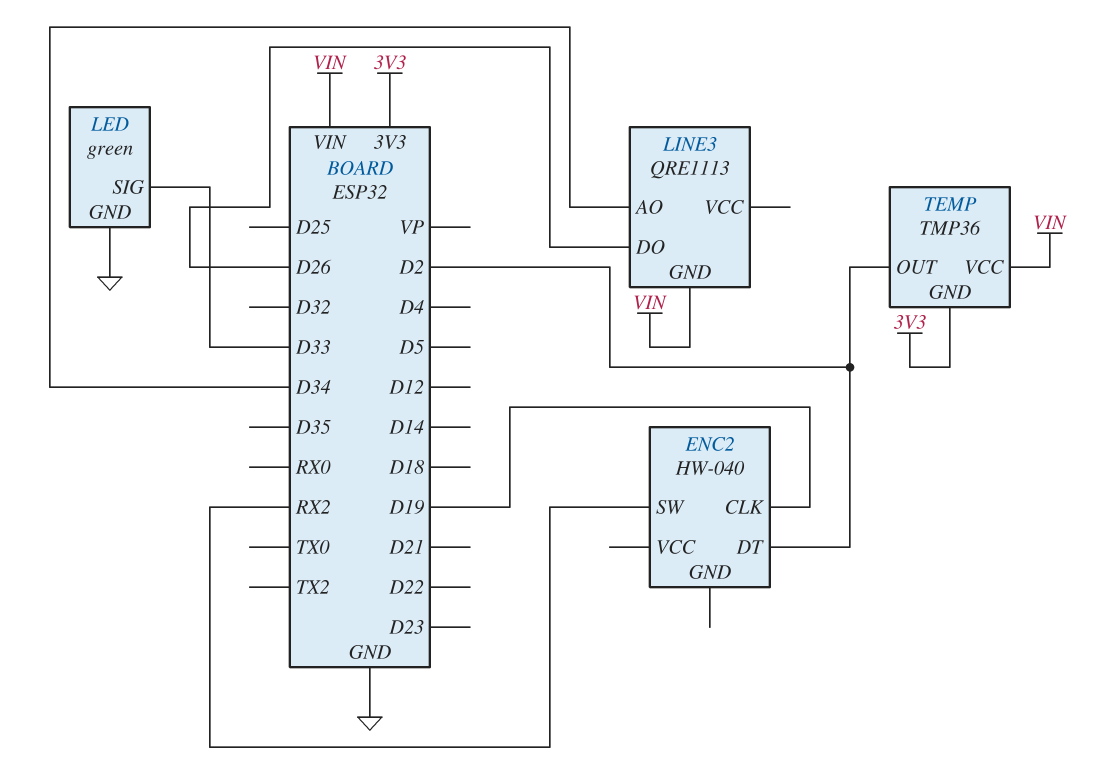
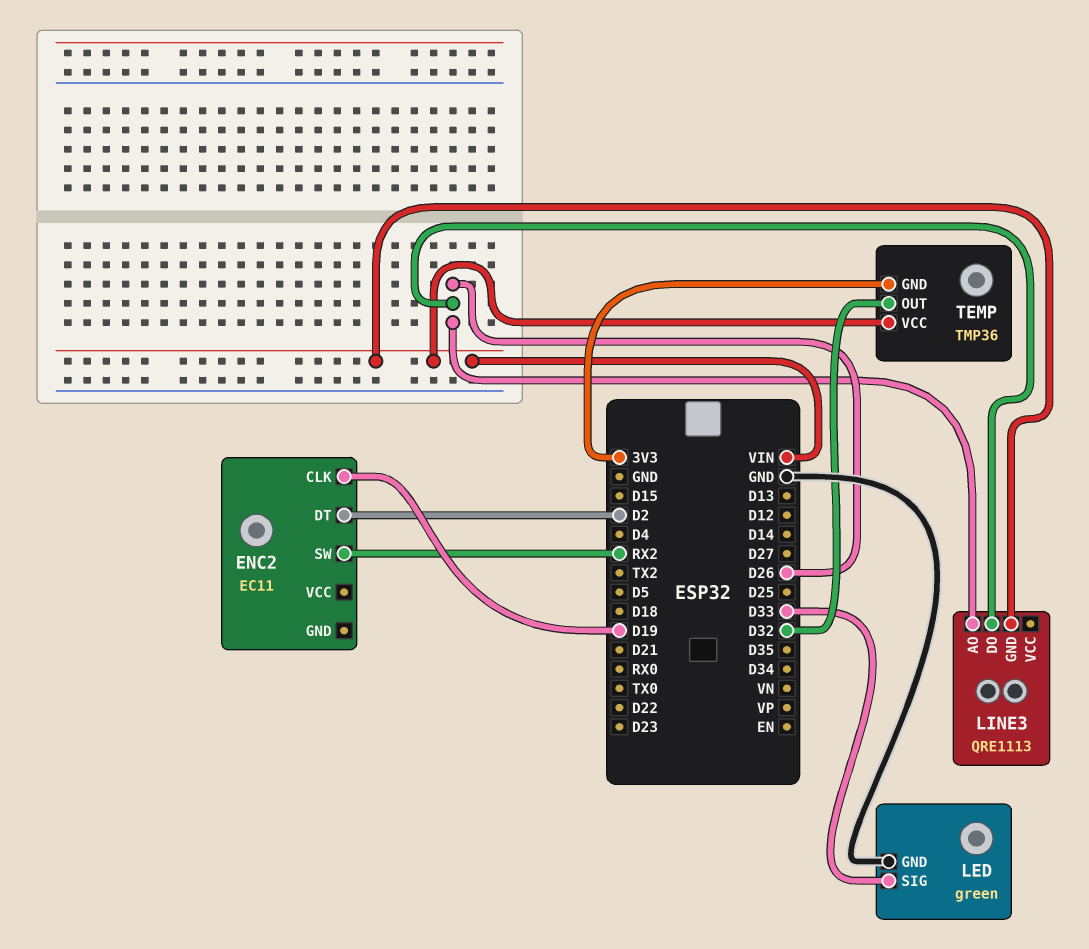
ENC2: HW-040 -> EC11
LINE3 pin AO: D34 -> D26
TEMP pin OUT: D2 -> D32

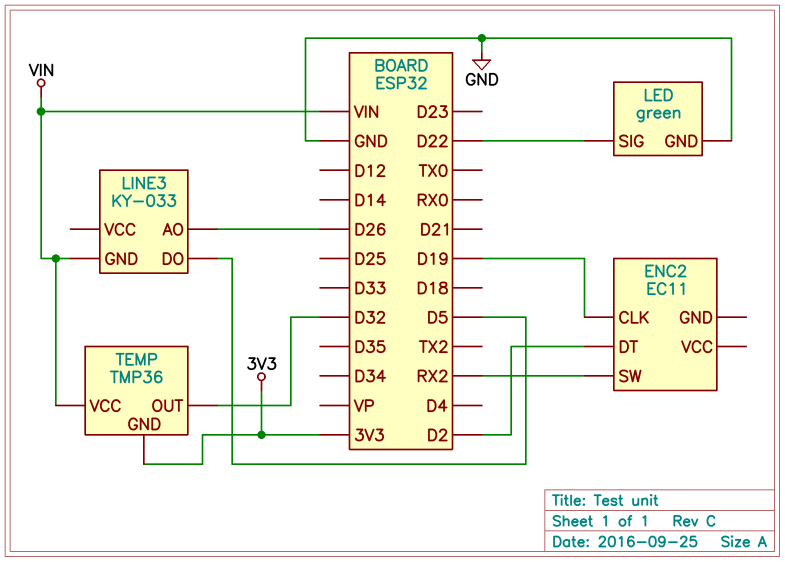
LED pin SIG: D33 -> D22
LINE3: QRE1113 -> KY-033
LINE3 pin DO: D26 -> D5

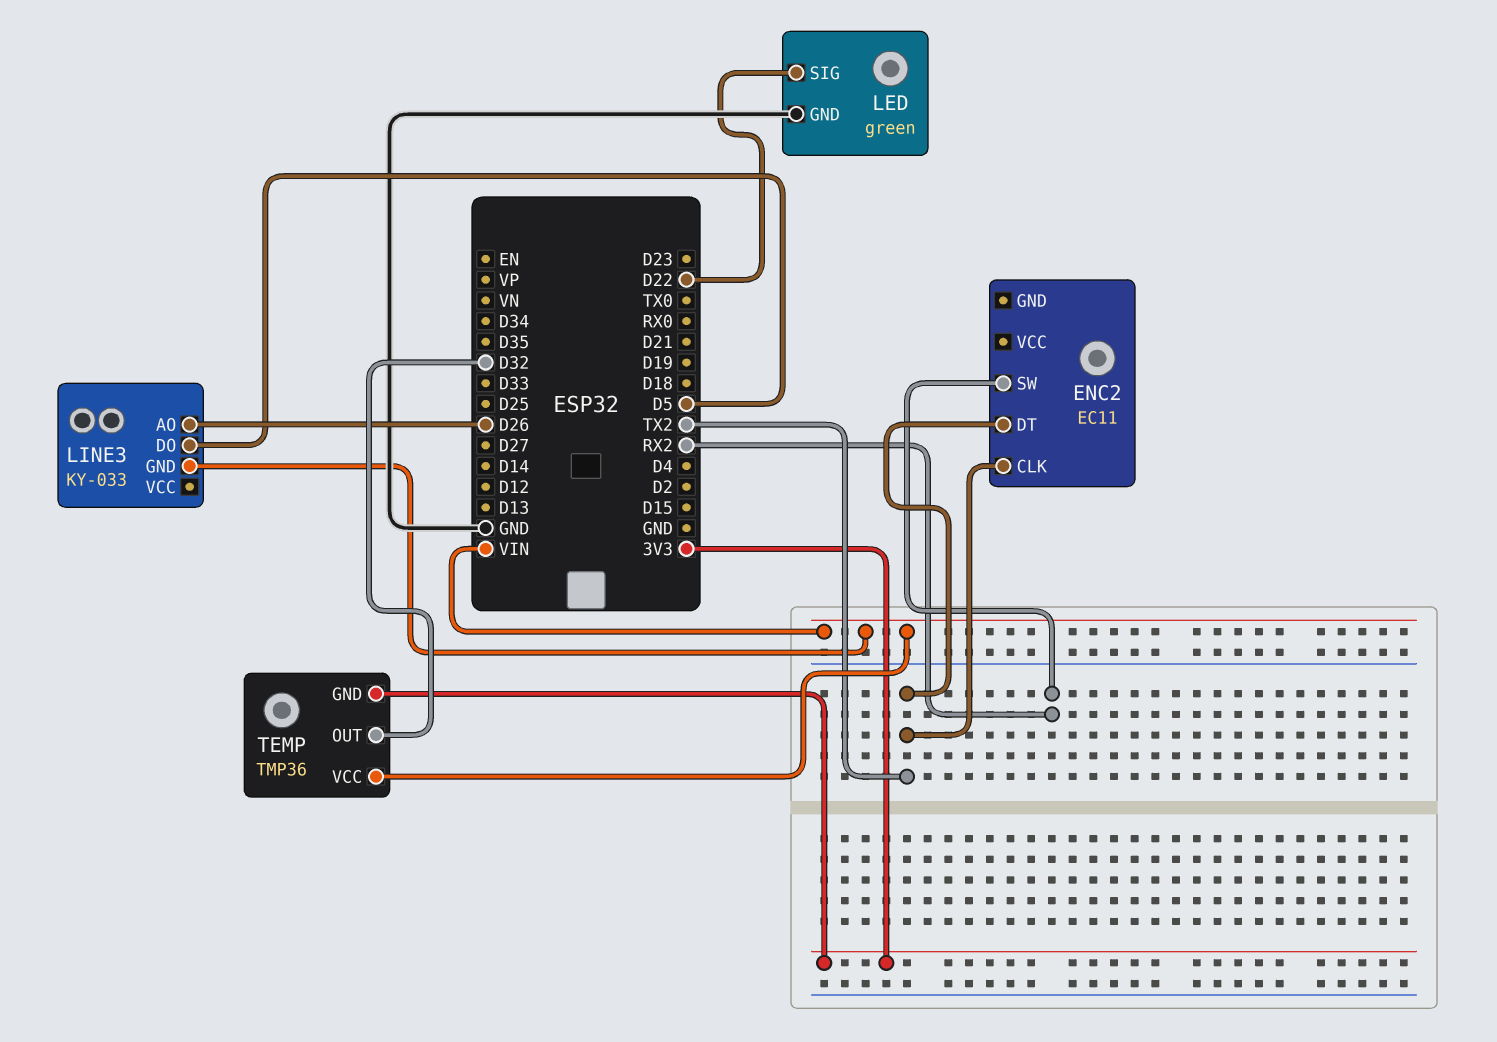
ENC2 pin CLK: D19 -> TX2
ENC2 pin DT: D2 -> TX2

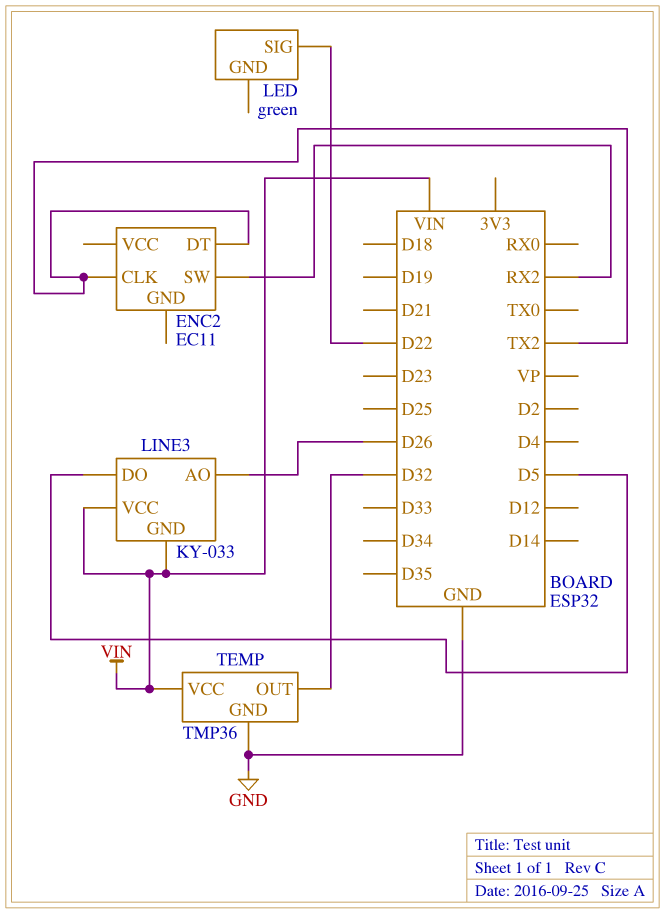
LED pin GND: GND -> none
LINE3 pin VCC: none -> VIN
TEMP pin GND: 3V3 -> GND

